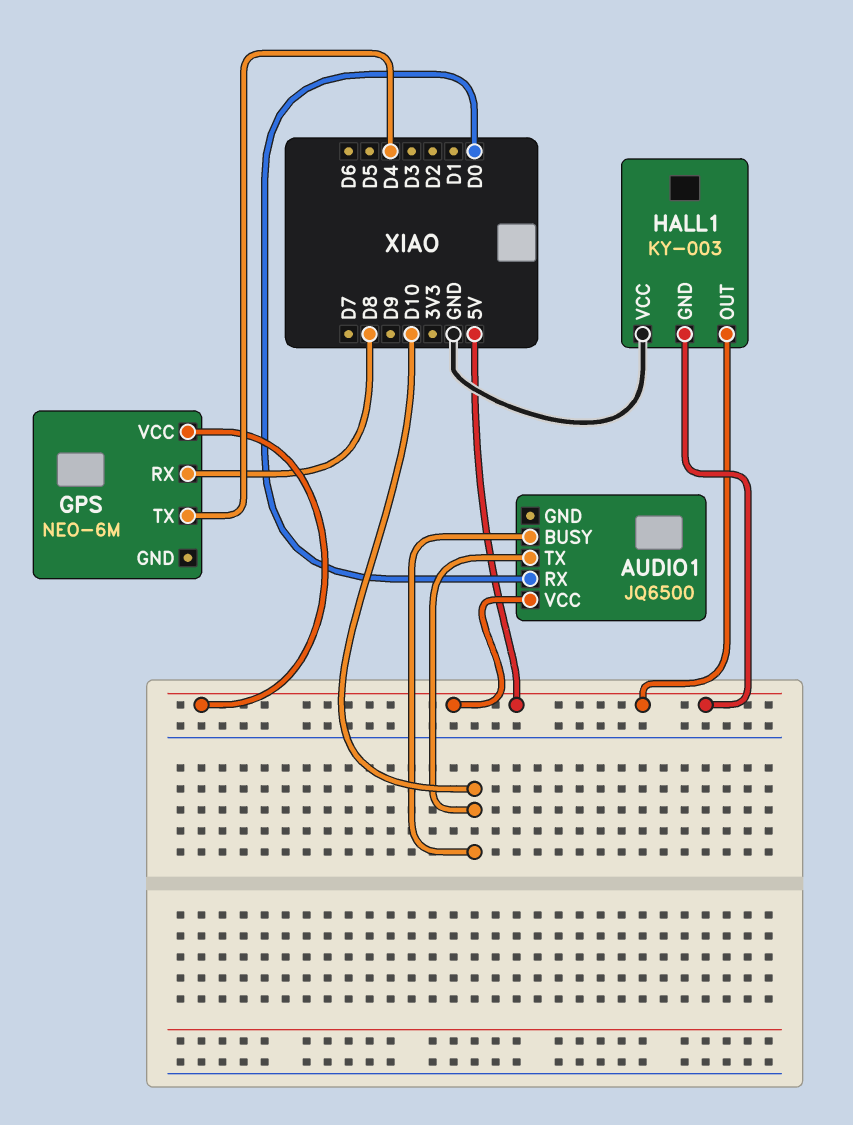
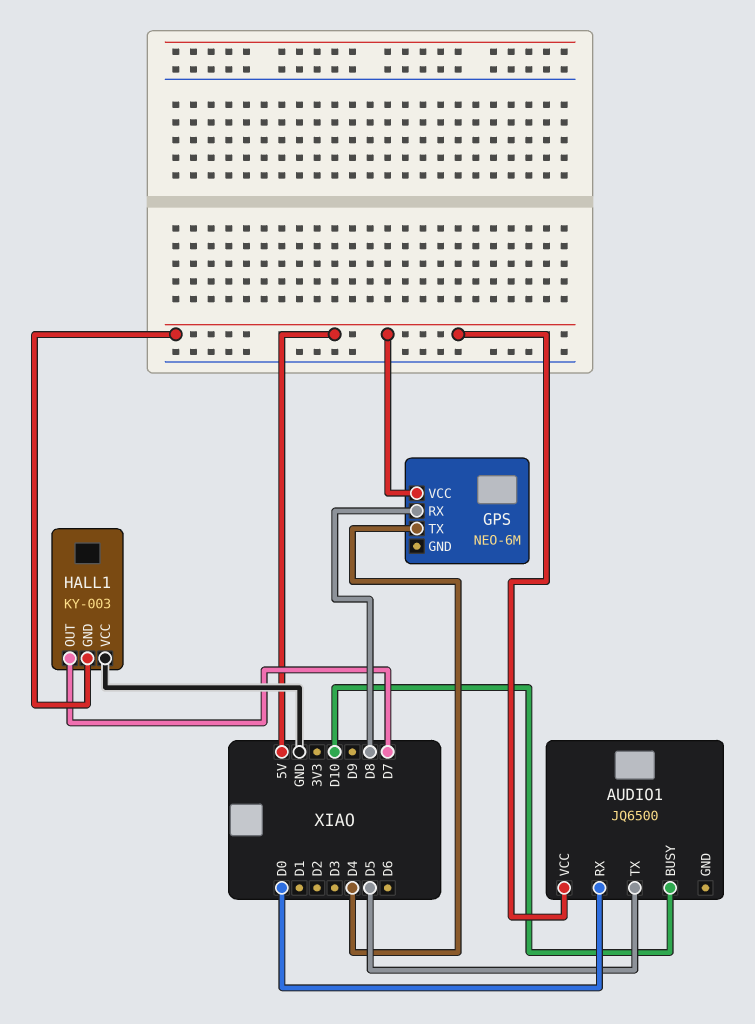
AUDIO1 pin TX: D10 -> D5
HALL1 pin OUT: 5V -> D7

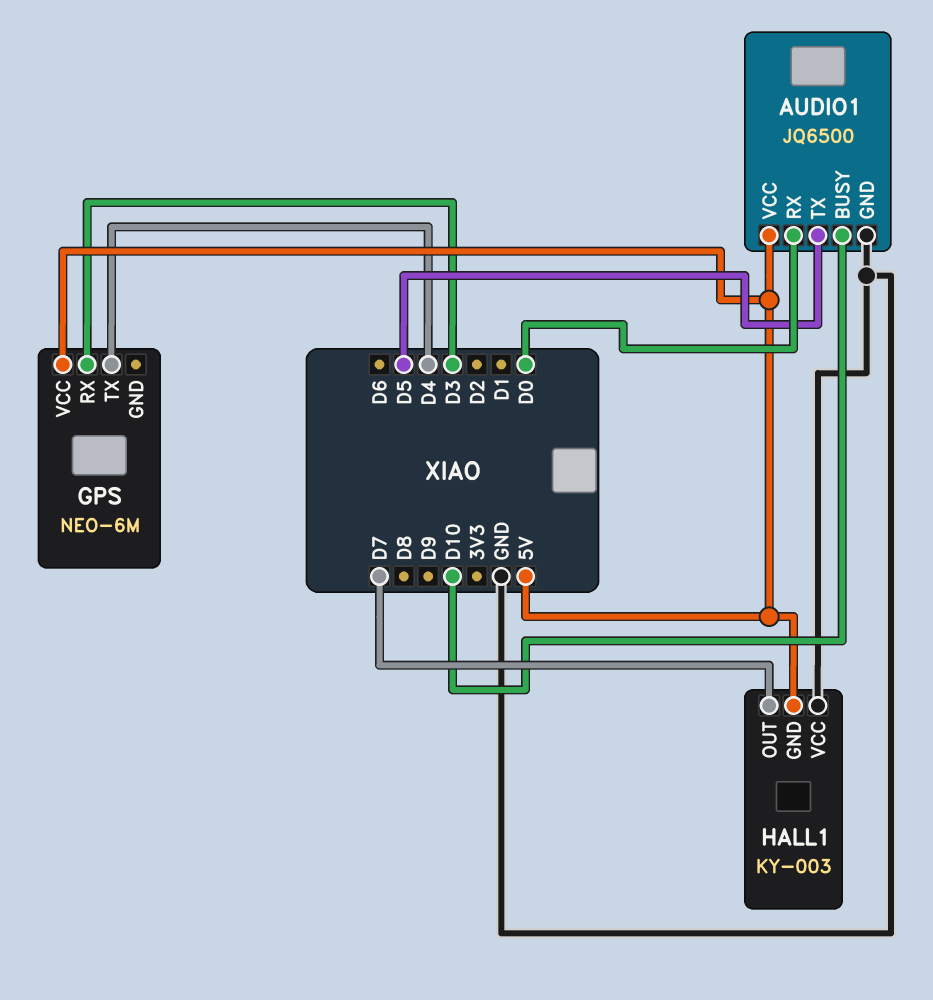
AUDIO1 pin GND: none -> GND
GPS pin RX: D8 -> D3

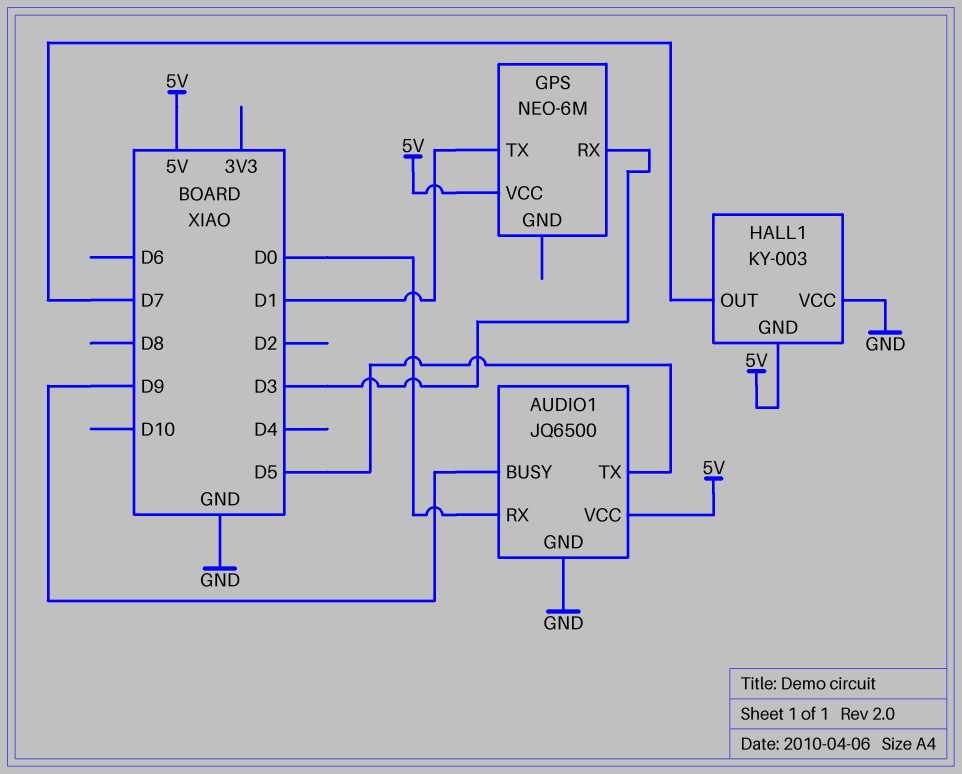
AUDIO1 pin BUSY: D10 -> D9
GPS pin TX: D4 -> D1

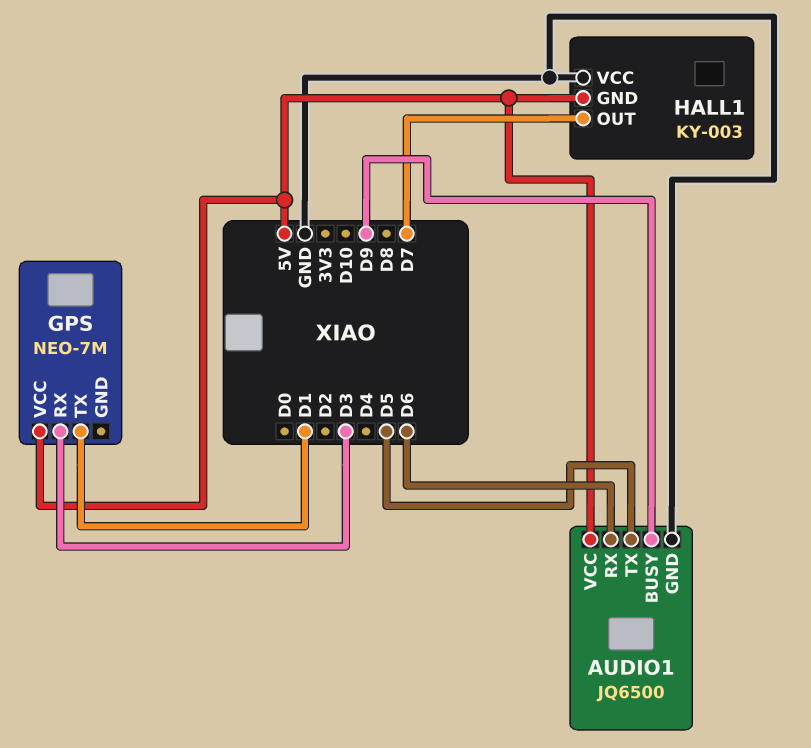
AUDIO1 pin RX: D0 -> D6
GPS: NEO-6M -> NEO-7M

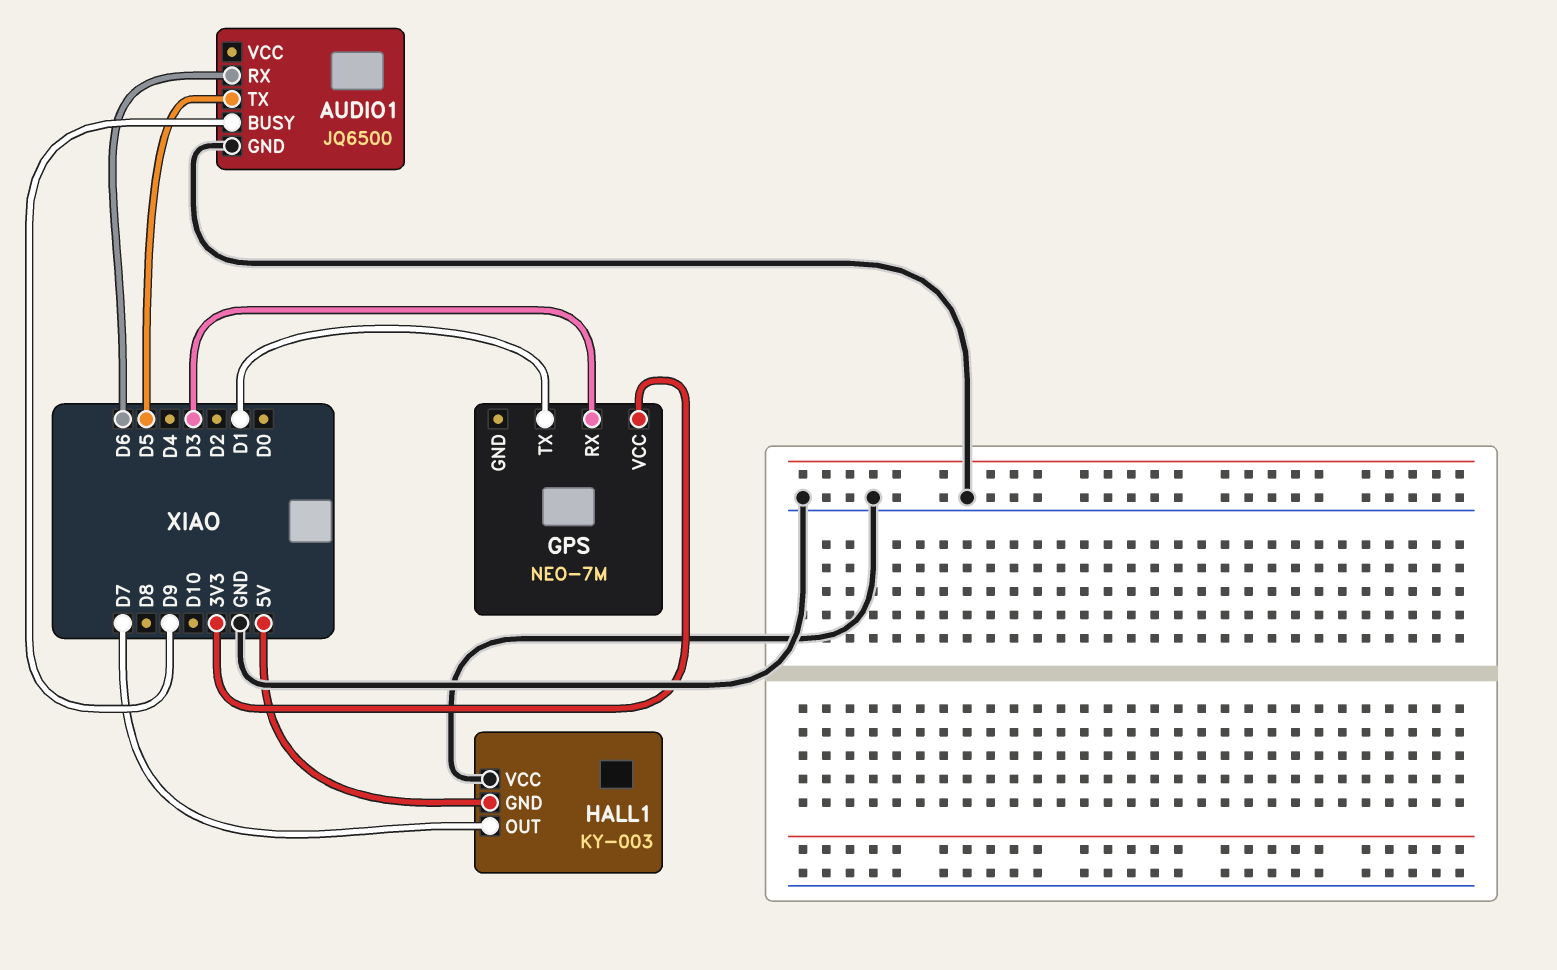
AUDIO1 pin VCC: 5V -> none
GPS pin VCC: 5V -> 3V3

